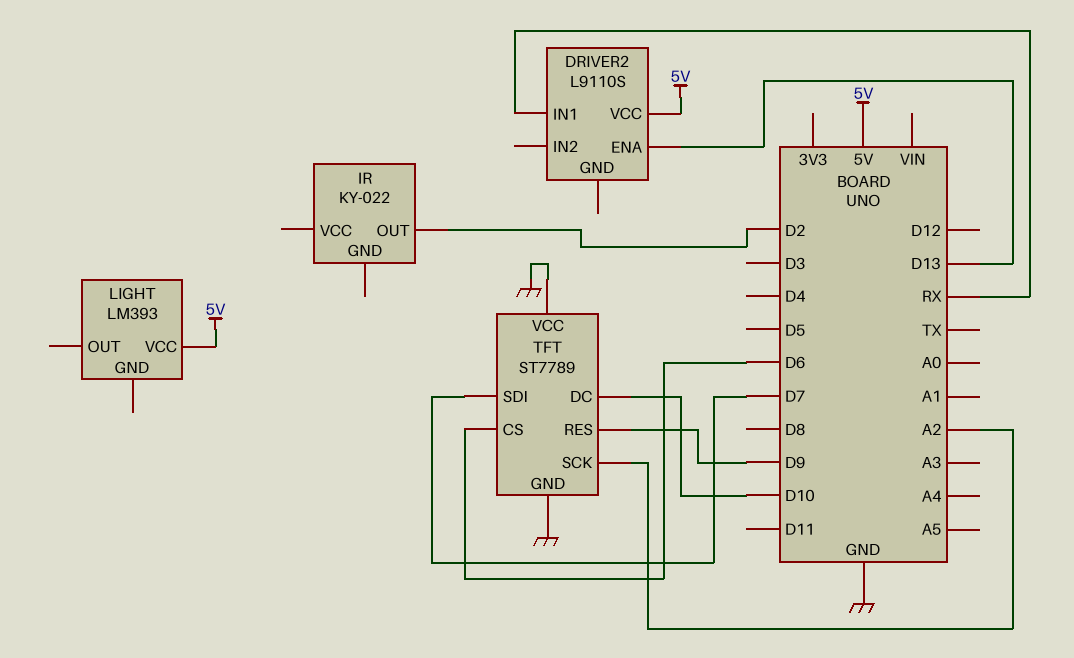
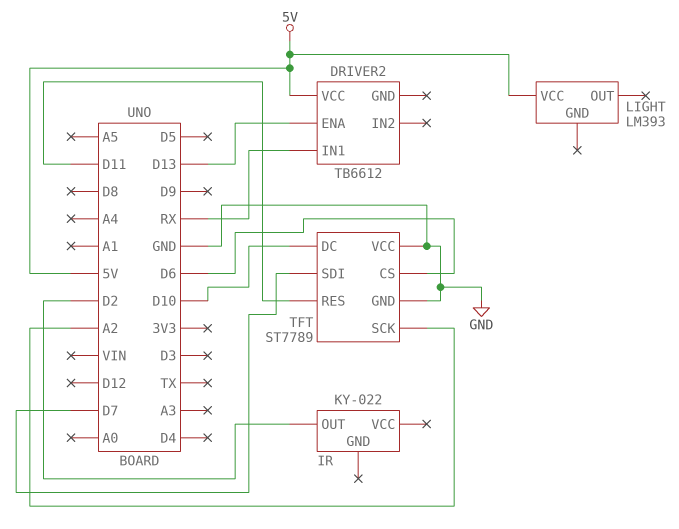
DRIVER2: L9110S -> TB6612
TFT pin RES: D9 -> D11

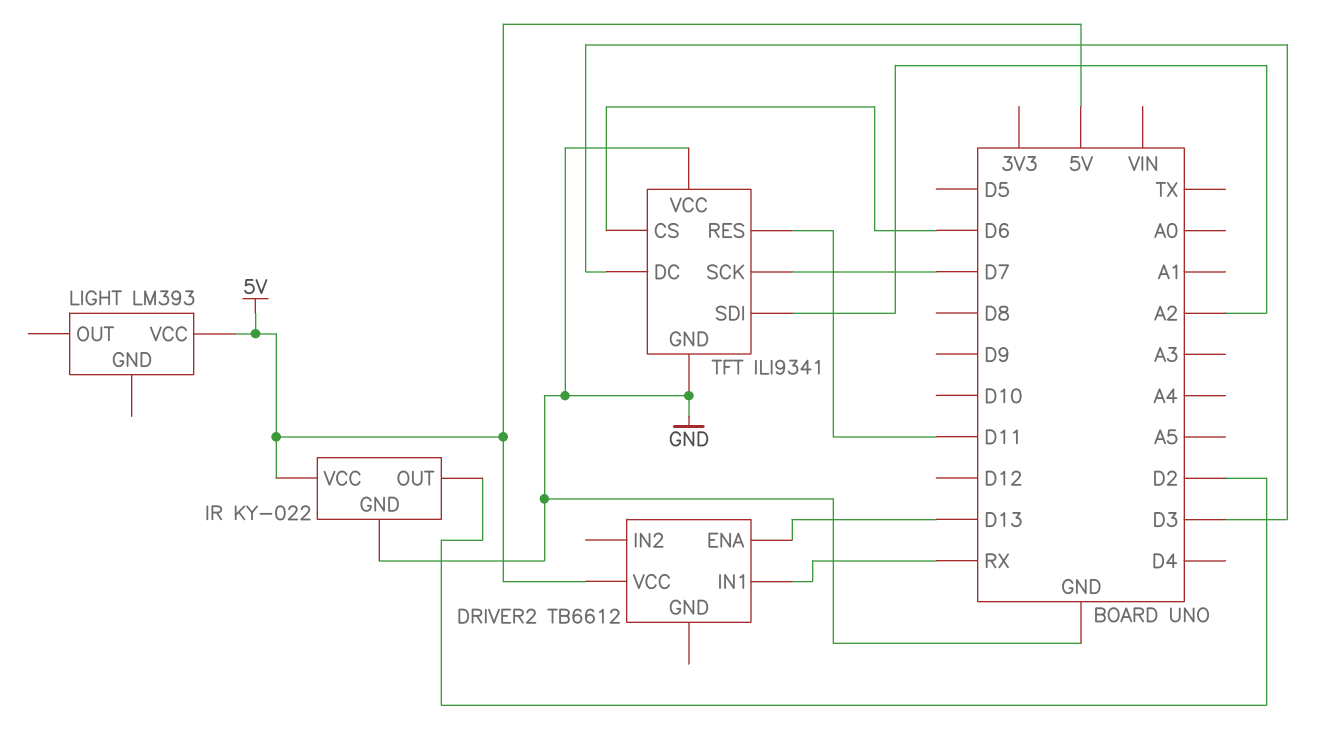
IR pin GND: none -> GND
IR pin VCC: none -> 5V
TFT: ST7789 -> ILI9341
TFT pin DC: D10 -> D3
TFT pin SCK: A2 -> D7
TFT pin SDI: D7 -> A2

